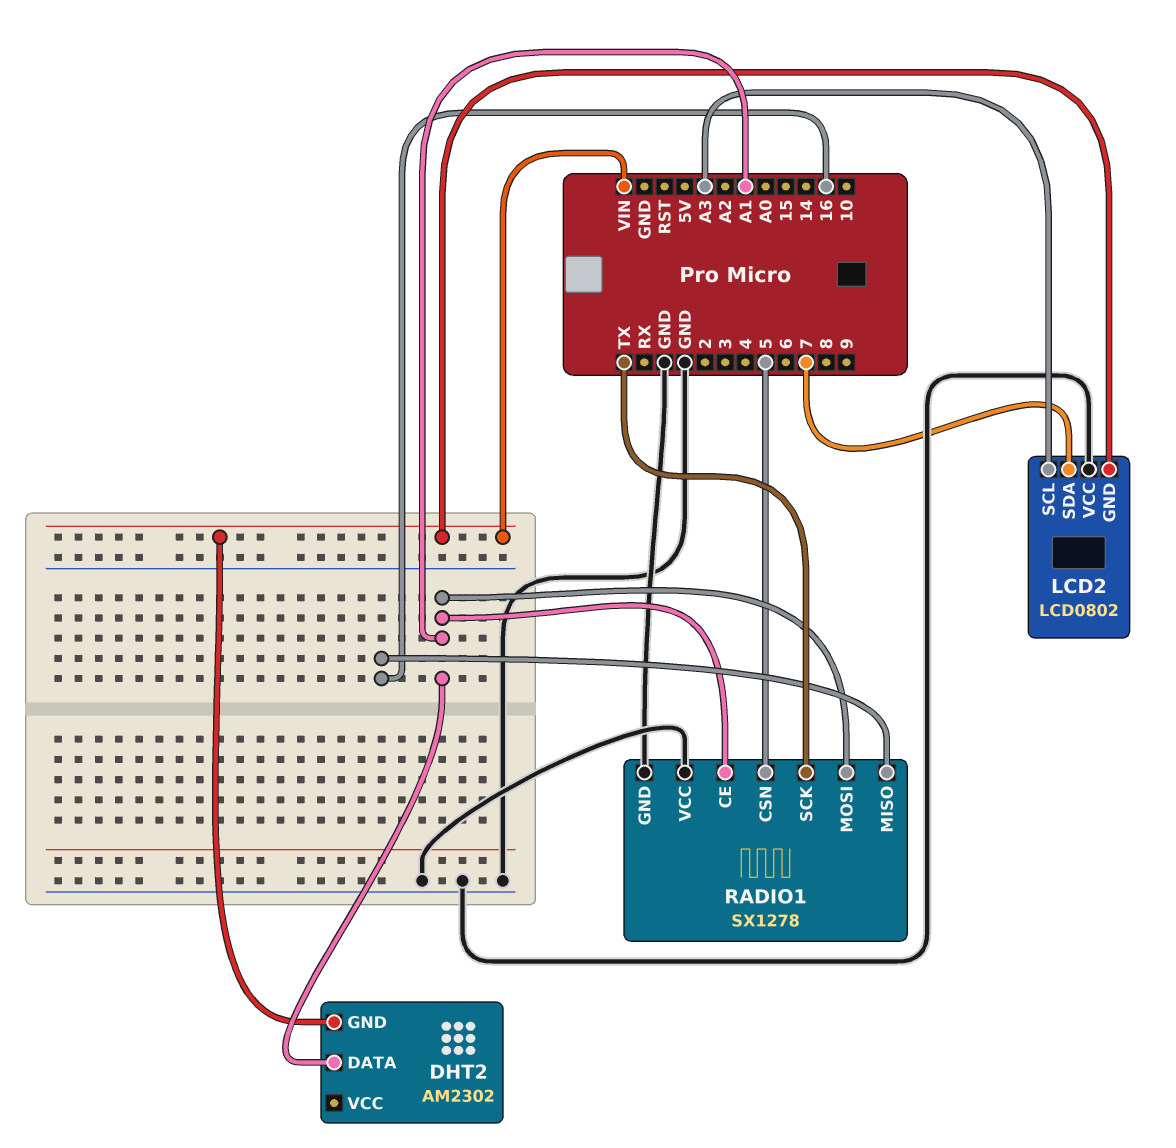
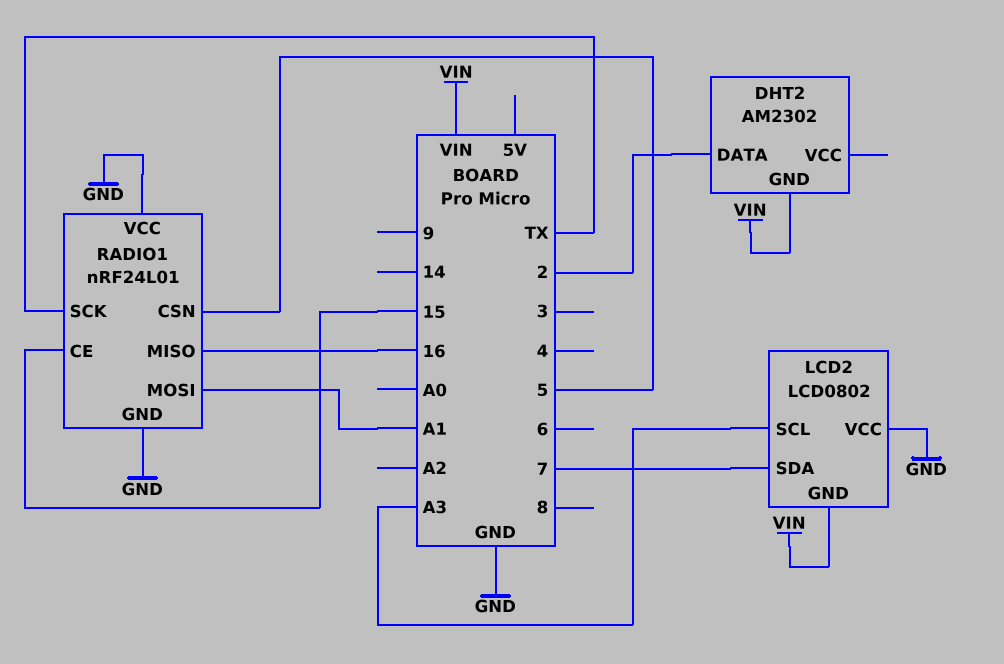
DHT2 pin DATA: A1 -> 2
RADIO1: SX1278 -> nRF24L01
RADIO1 pin CE: A1 -> 15

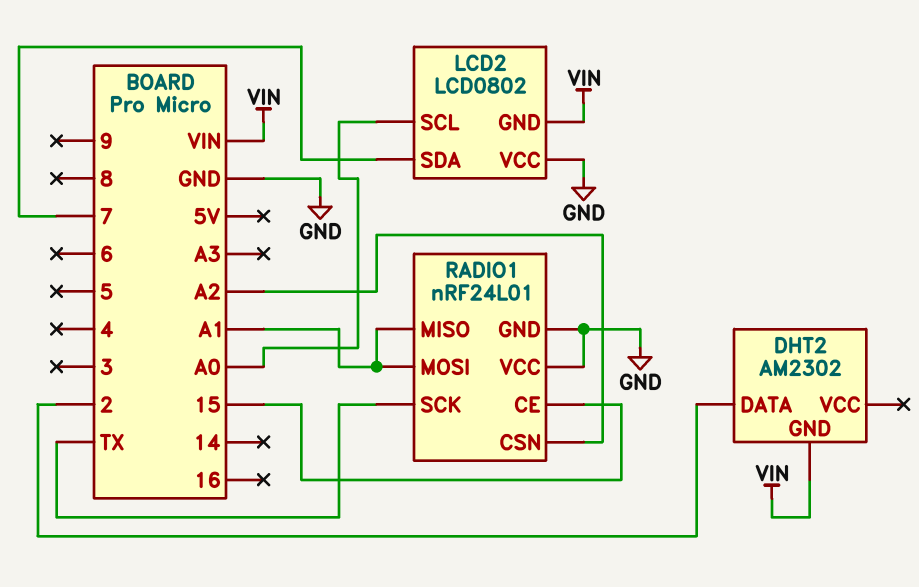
LCD2 pin SCL: A3 -> A0
RADIO1 pin CSN: 5 -> A2
RADIO1 pin MISO: 16 -> A1

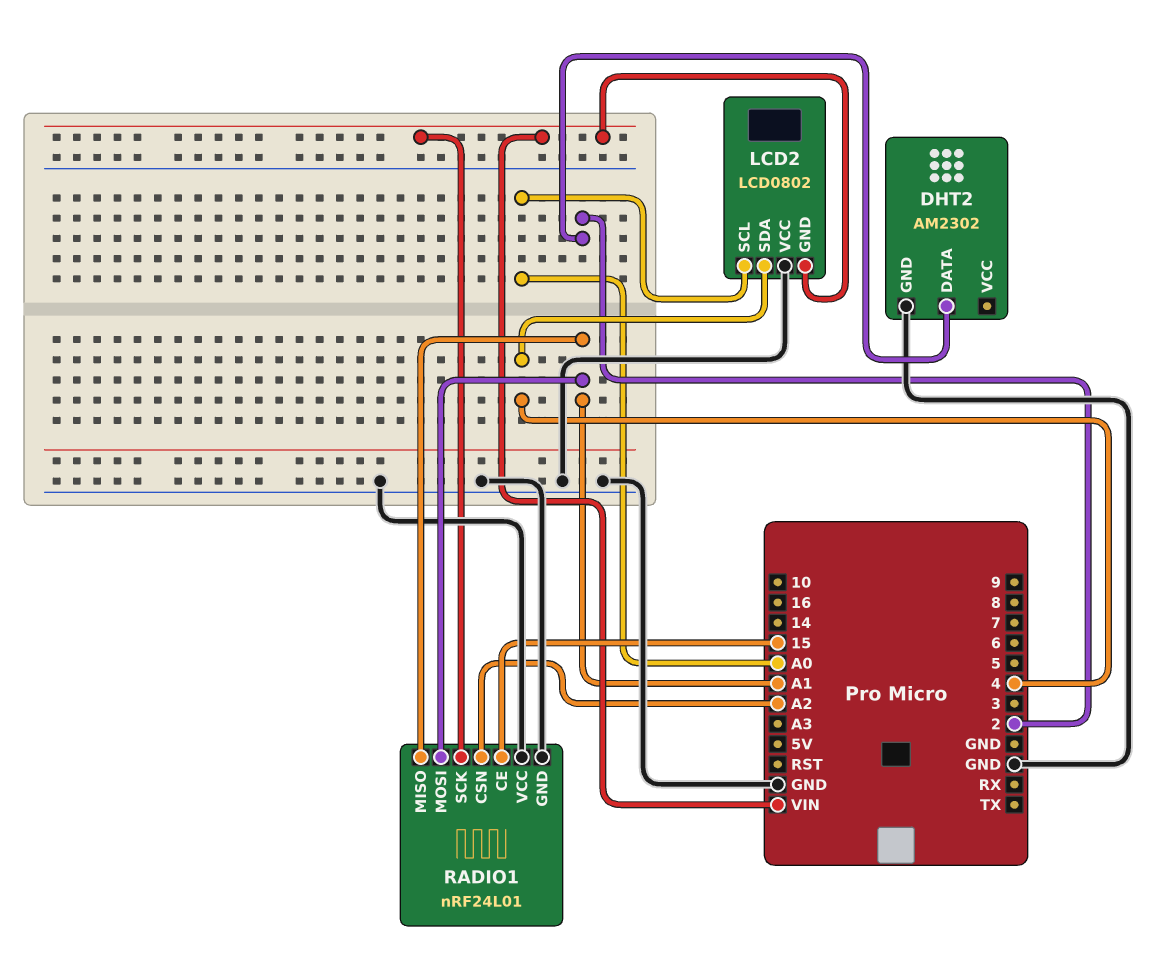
DHT2 pin GND: VIN -> GND
LCD2 pin SDA: 7 -> 4
RADIO1 pin SCK: TX -> VIN

